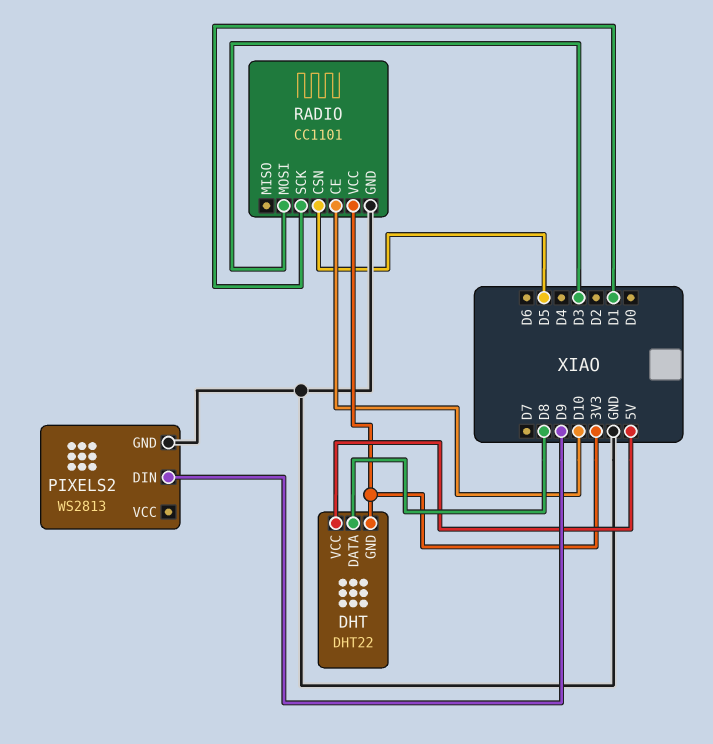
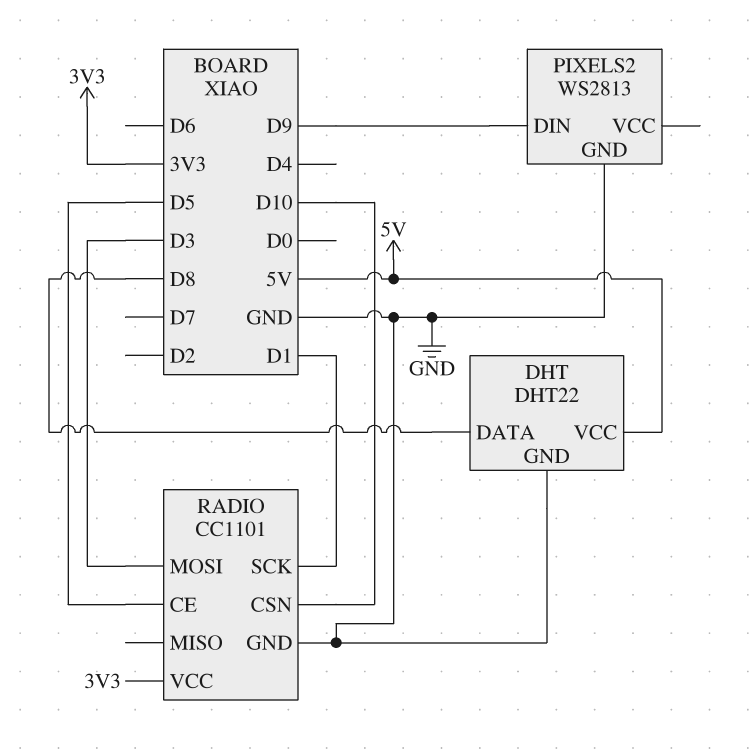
DHT pin GND: 3V3 -> GND
RADIO pin CE: D10 -> D5
RADIO pin CSN: D5 -> D10

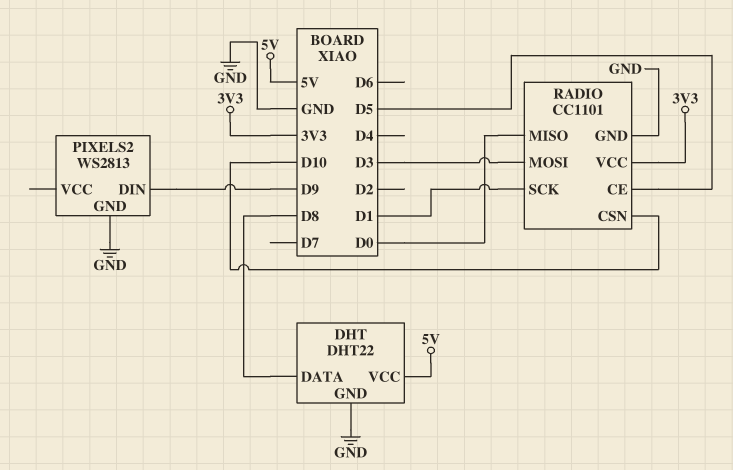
RADIO pin MISO: none -> D0

